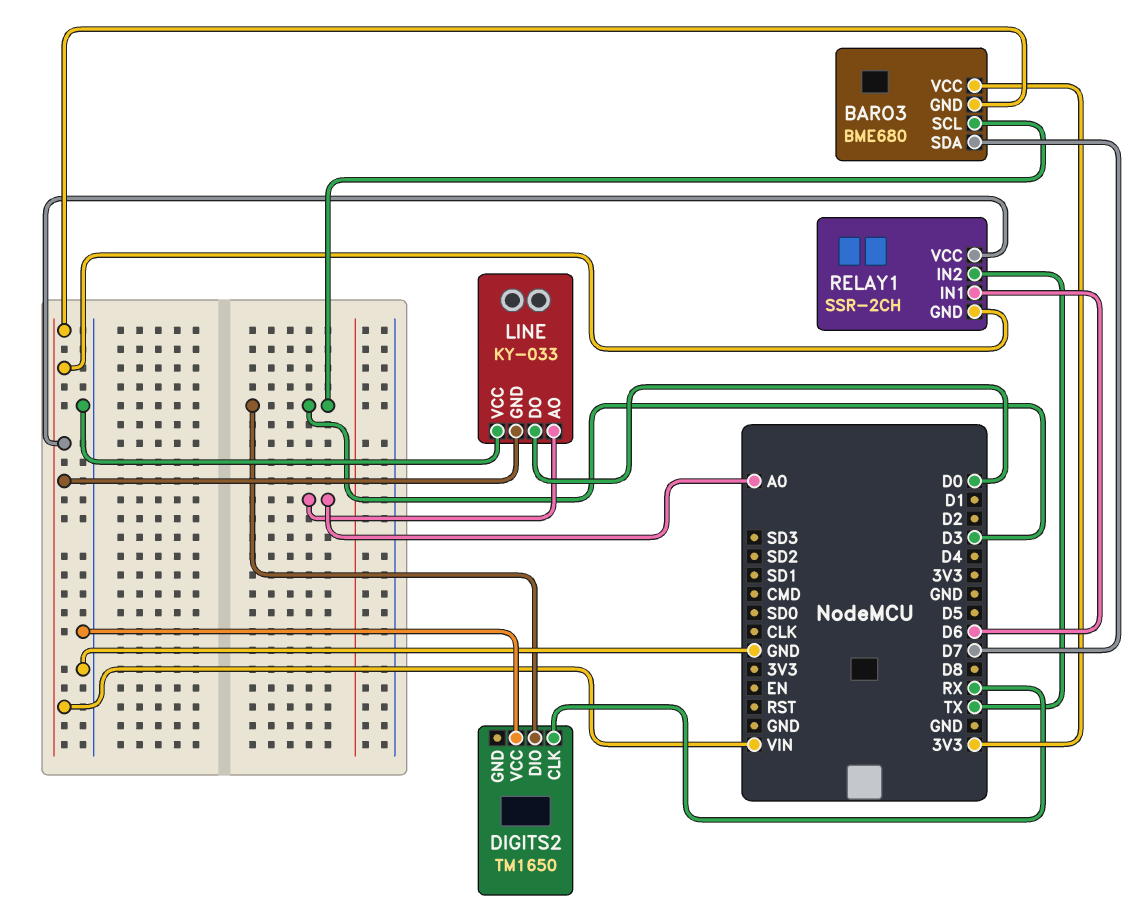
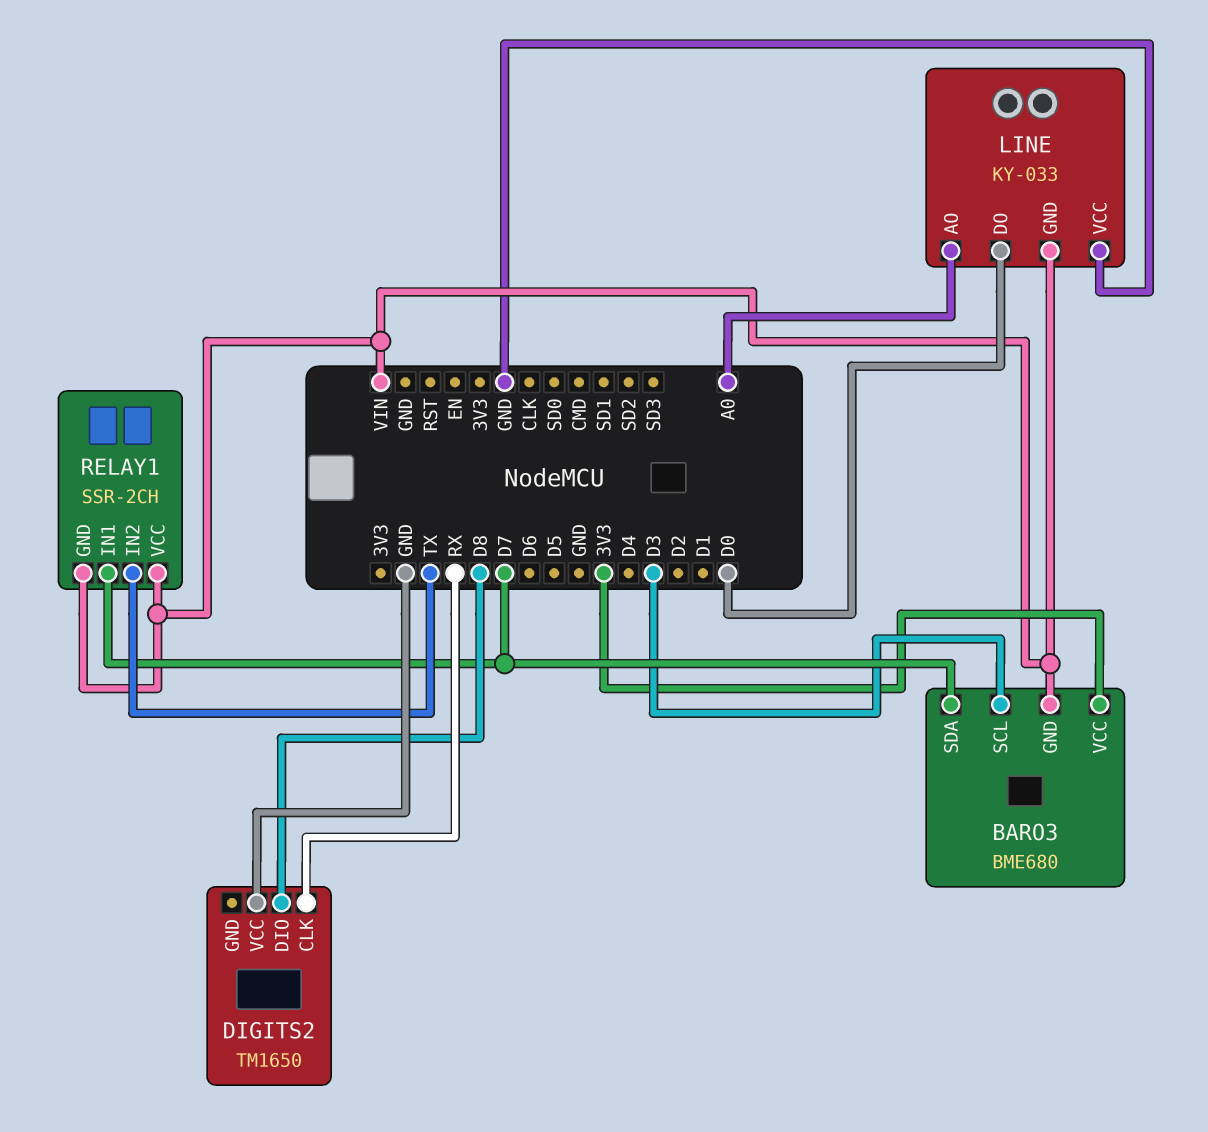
DIGITS2 pin DIO: D3 -> D8
RELAY1 pin IN1: D6 -> D7

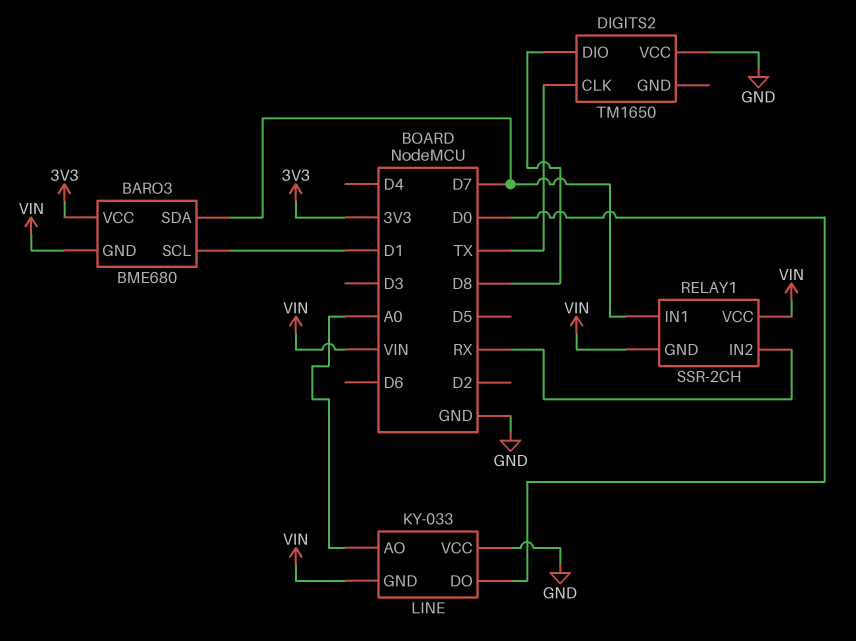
BARO3 pin SCL: D3 -> D1
DIGITS2 pin CLK: RX -> TX
RELAY1 pin IN2: TX -> RX

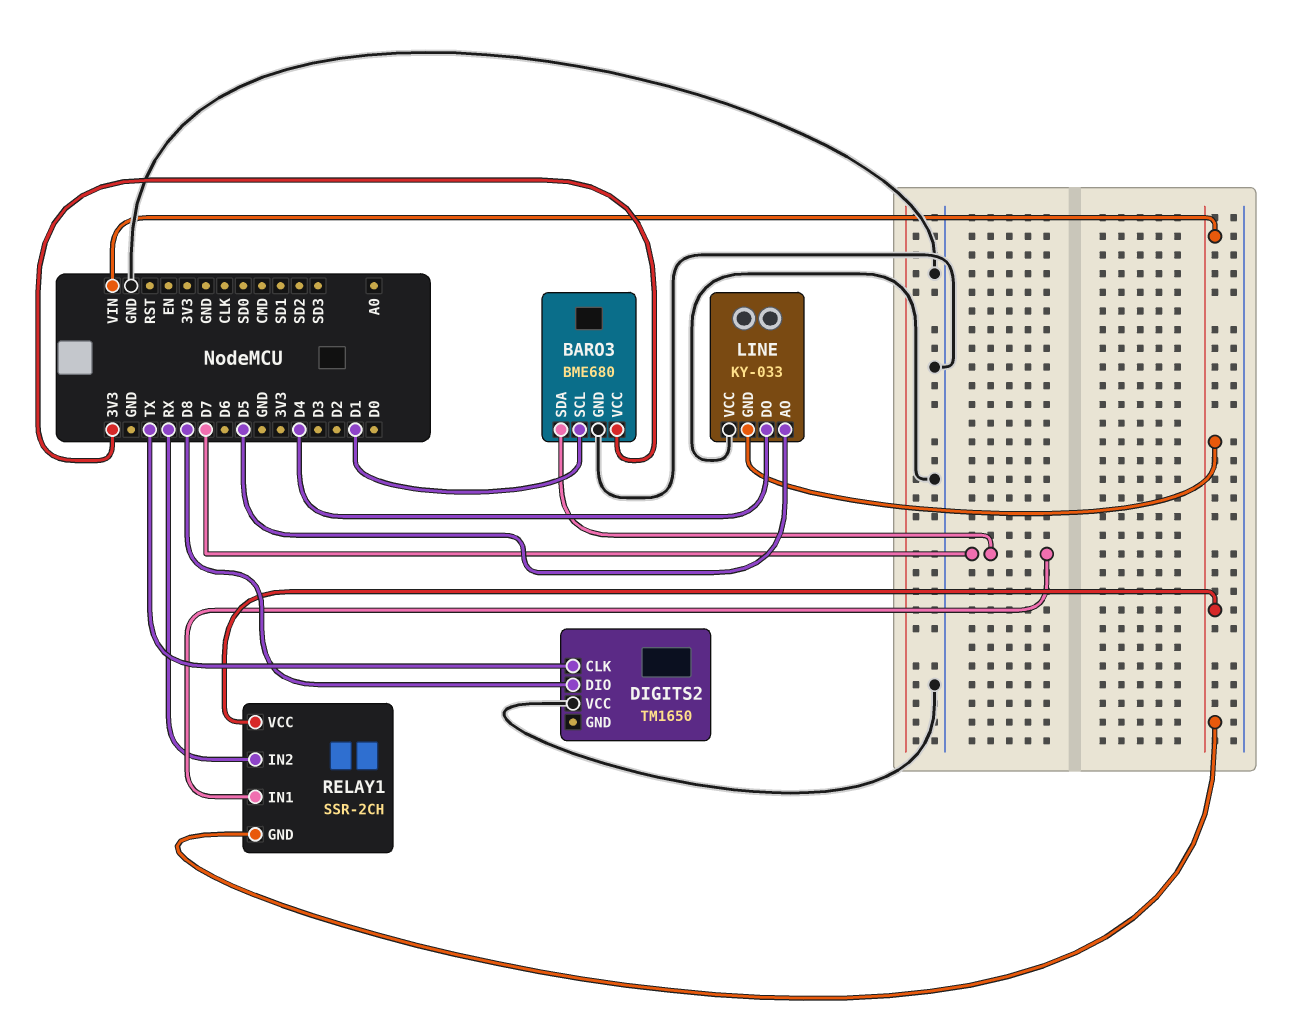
BARO3 pin GND: VIN -> GND
LINE pin AO: A0 -> D5
LINE pin DO: D0 -> D4

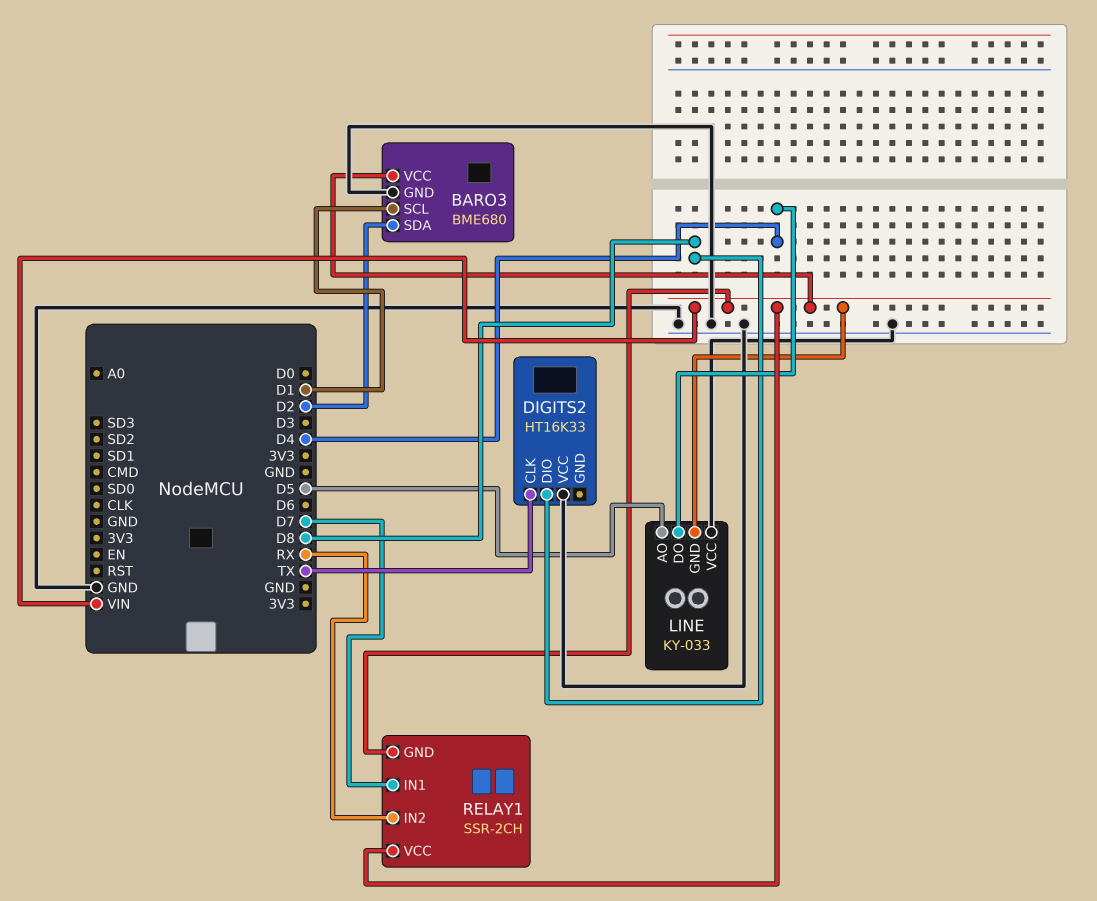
BARO3 pin SDA: D7 -> D2
BARO3 pin VCC: 3V3 -> VIN
DIGITS2: TM1650 -> HT16K33

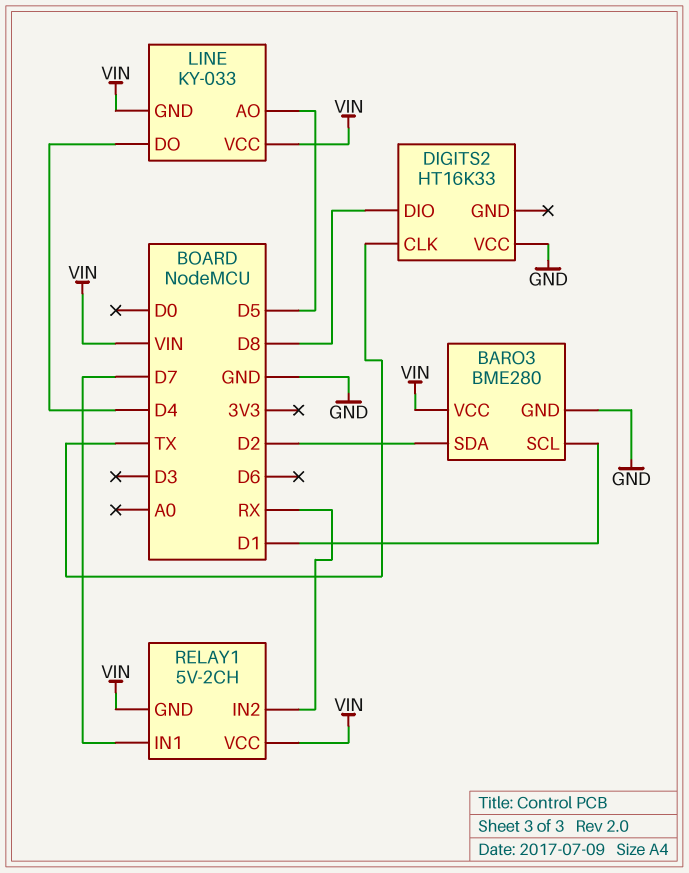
BARO3: BME680 -> BME280
LINE pin VCC: GND -> VIN
RELAY1: SSR-2CH -> 5V-2CH

